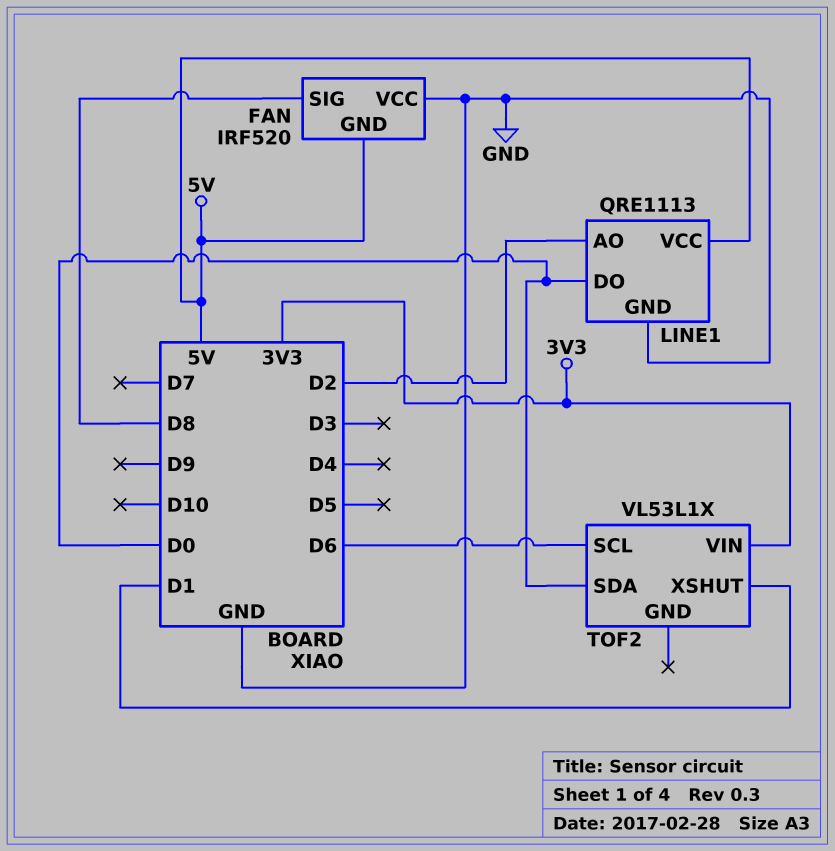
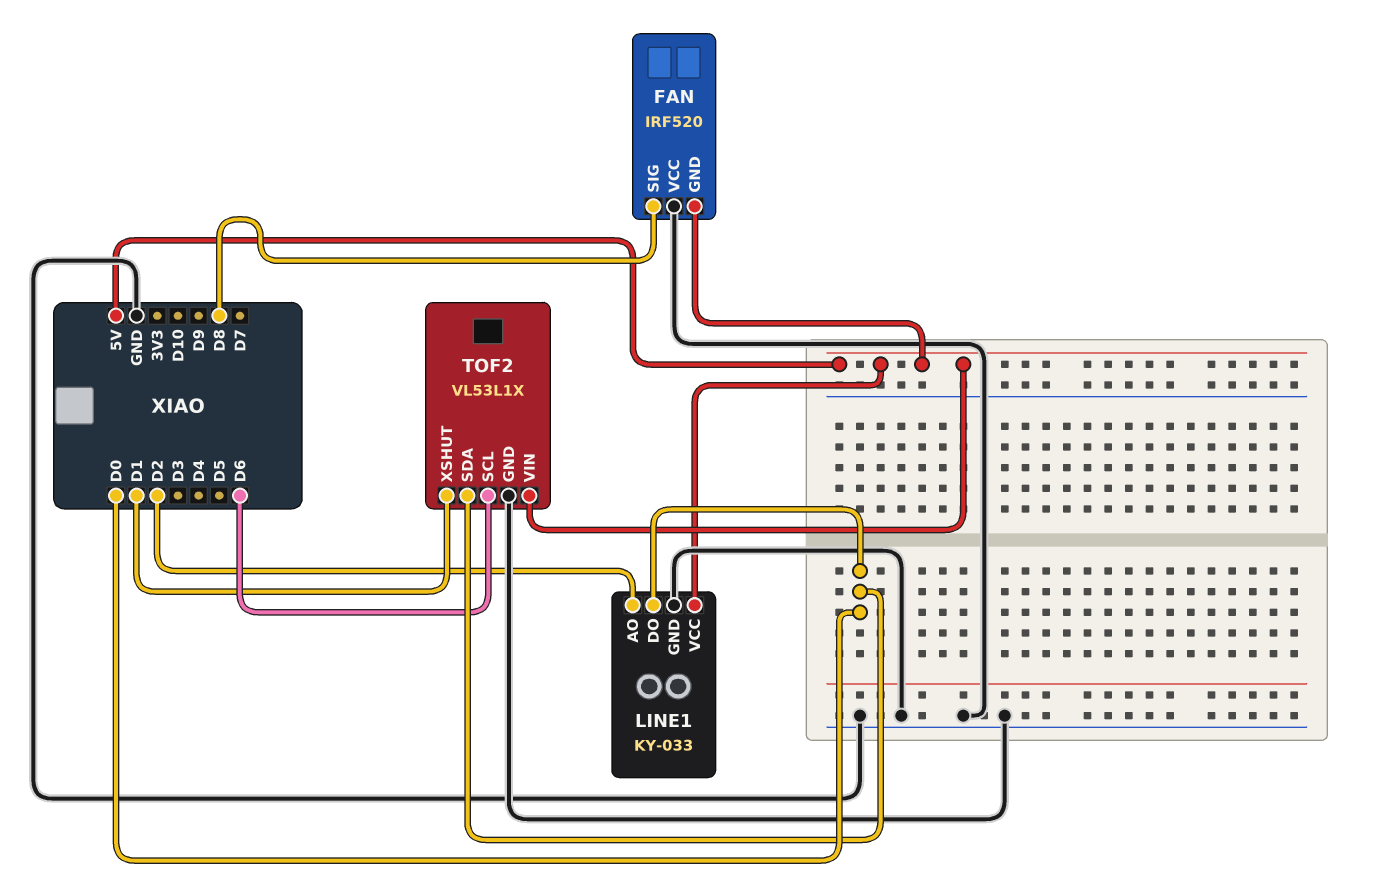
LINE1: QRE1113 -> KY-033
TOF2 pin GND: none -> GND
TOF2 pin VIN: 3V3 -> 5V

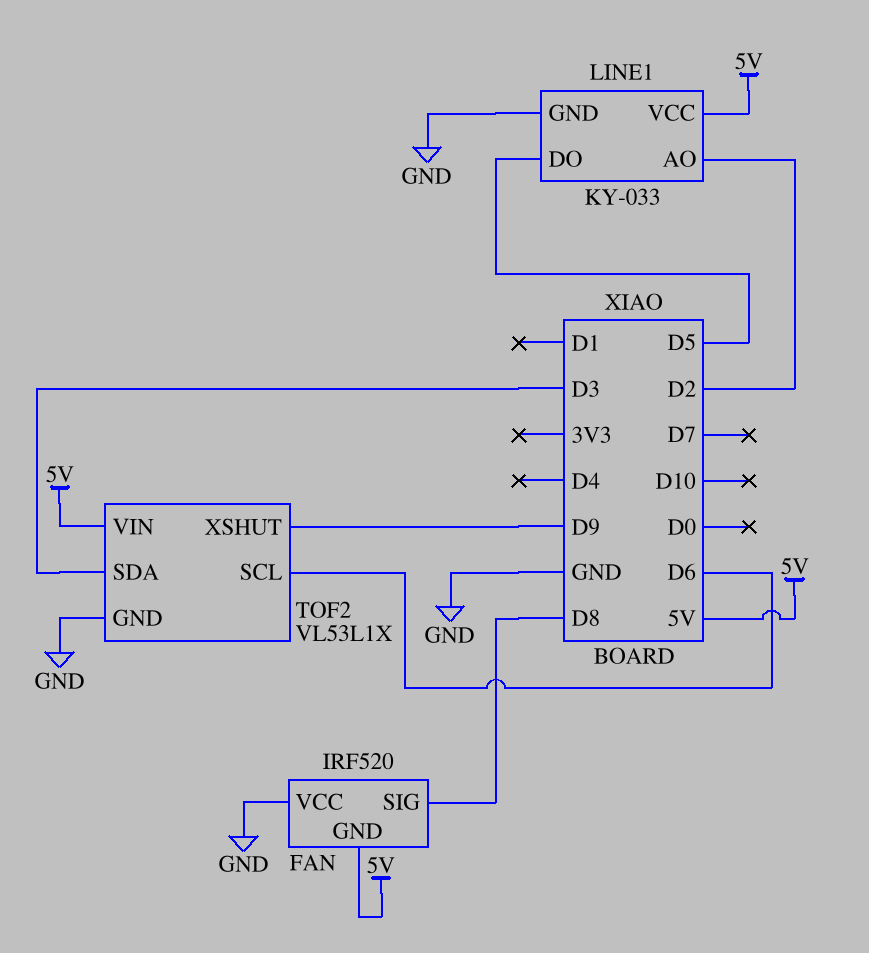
LINE1 pin DO: D0 -> D5
TOF2 pin SDA: D0 -> D3
TOF2 pin XSHUT: D1 -> D9

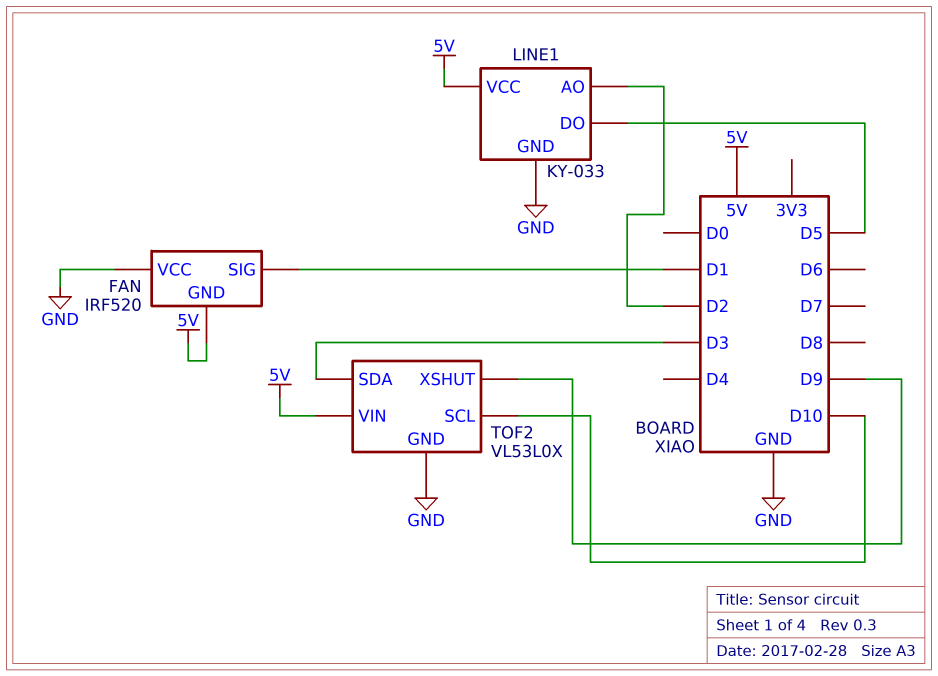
FAN pin SIG: D8 -> D1
TOF2: VL53L1X -> VL53L0X
TOF2 pin SCL: D6 -> D10

